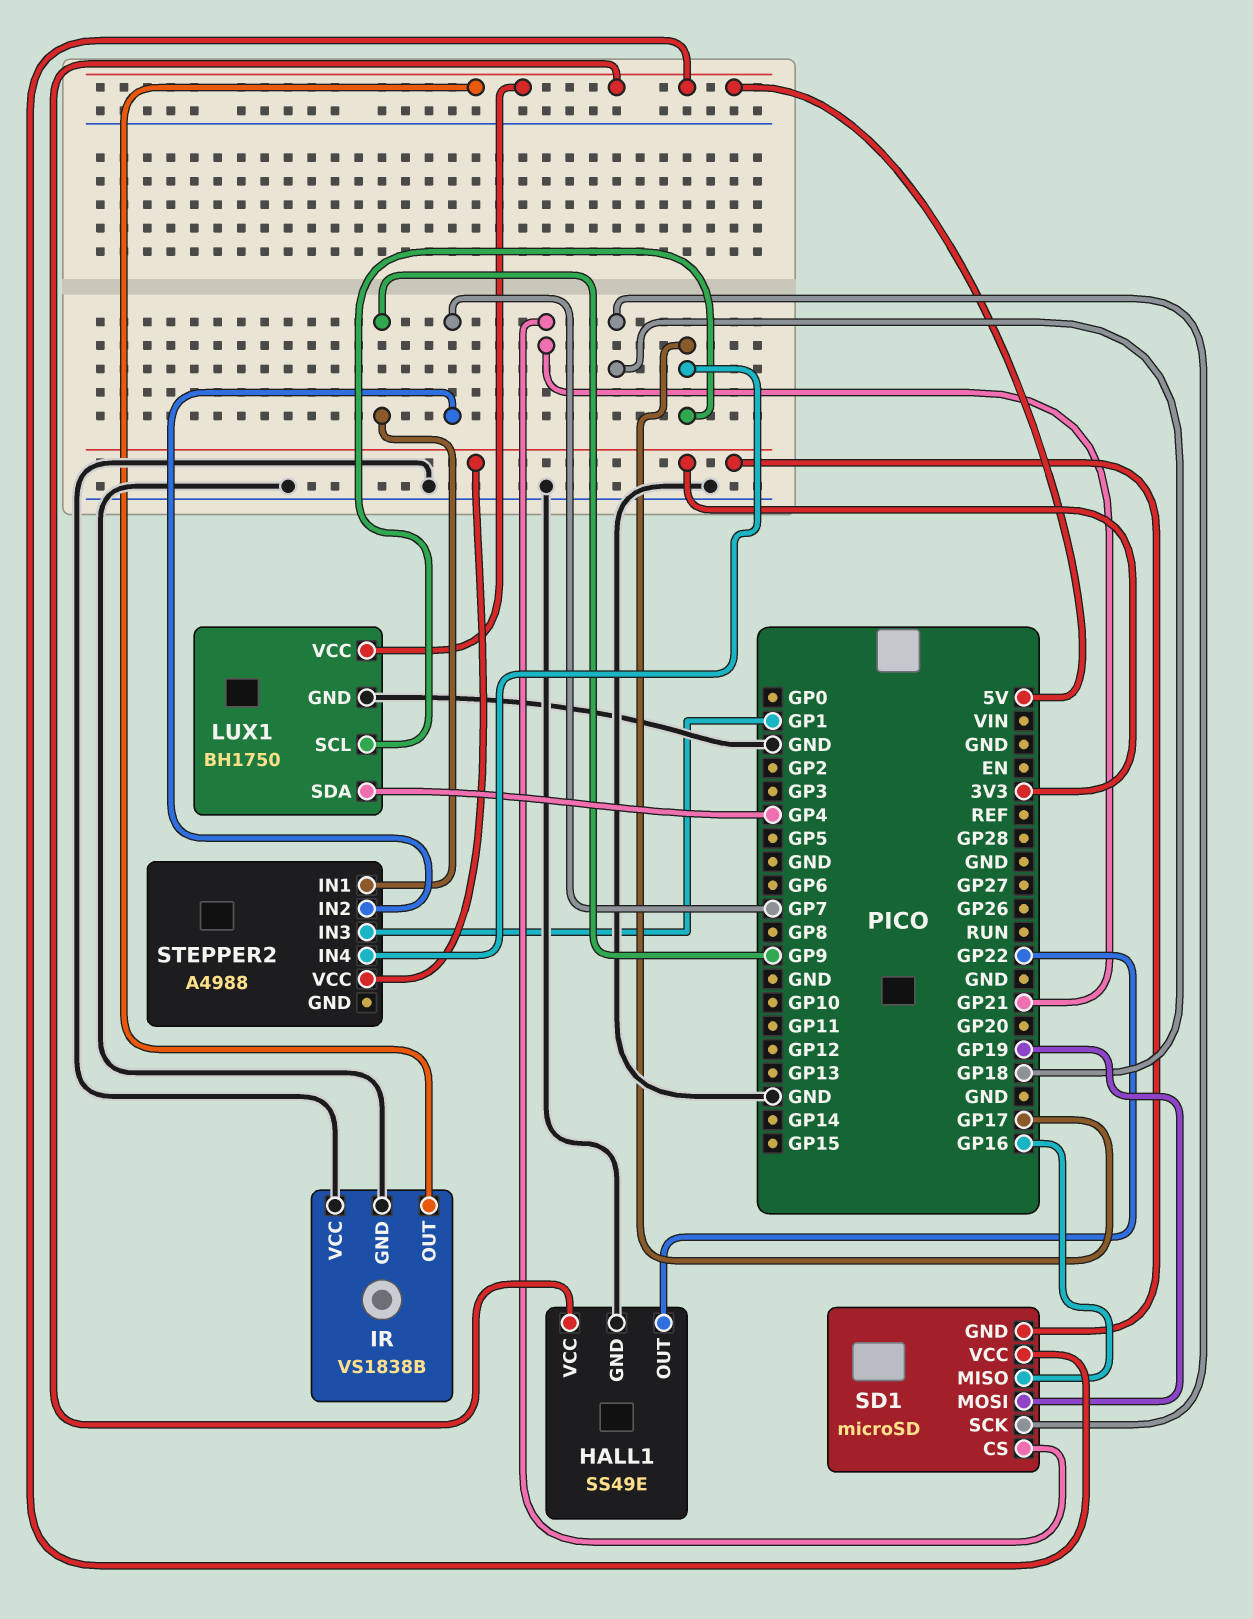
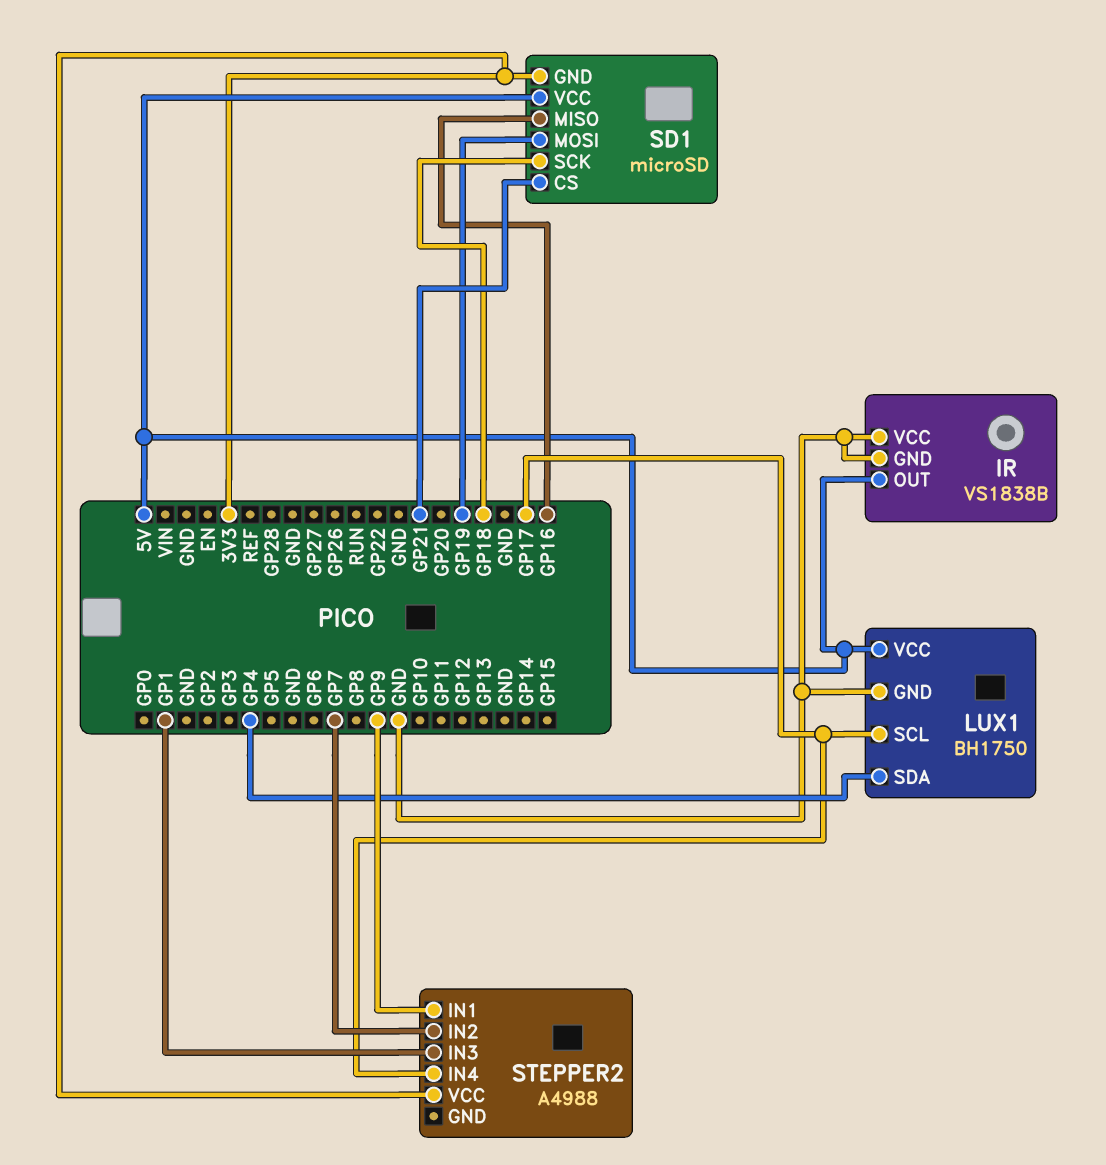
HALL1: SS49E -> none
HALL1 pin GND: GND -> none
HALL1 pin OUT: GP22 -> none
HALL1 pin VCC: 5V -> none

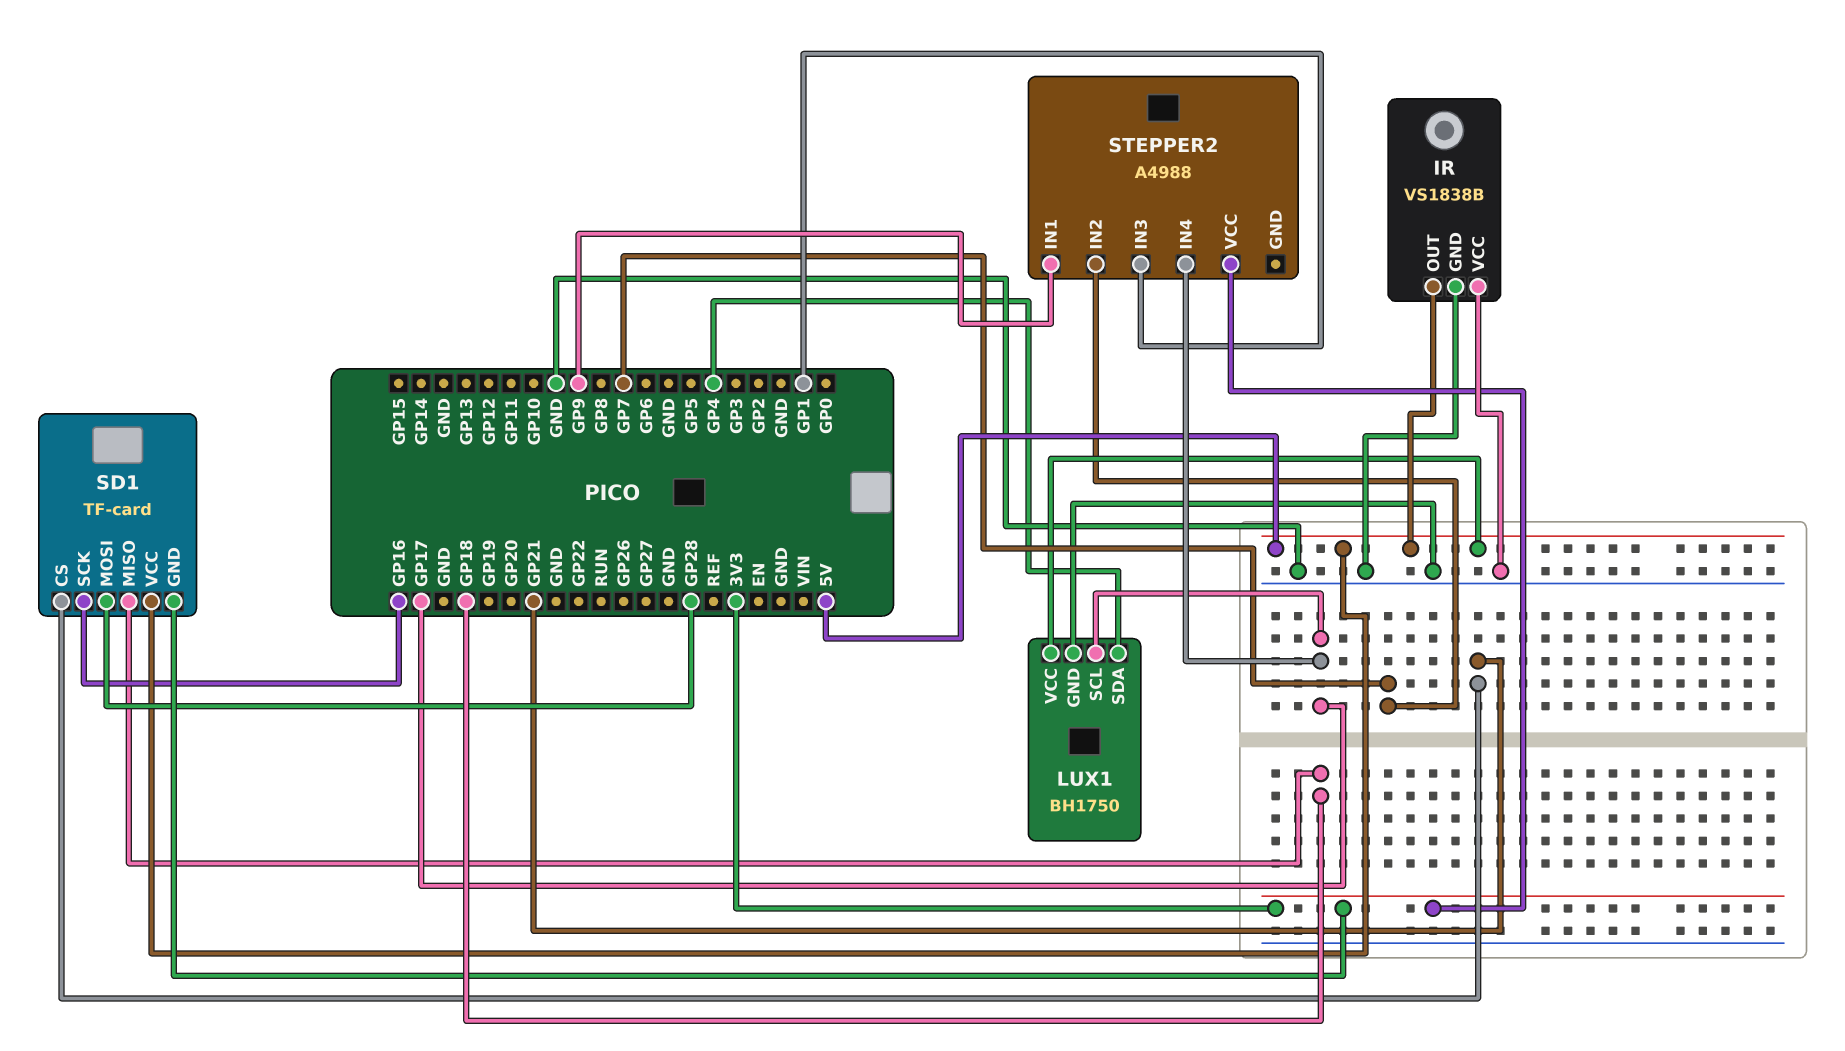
SD1: microSD -> TF-card
SD1 pin MISO: GP16 -> GP18
SD1 pin MOSI: GP19 -> GP28
SD1 pin SCK: GP18 -> GP16

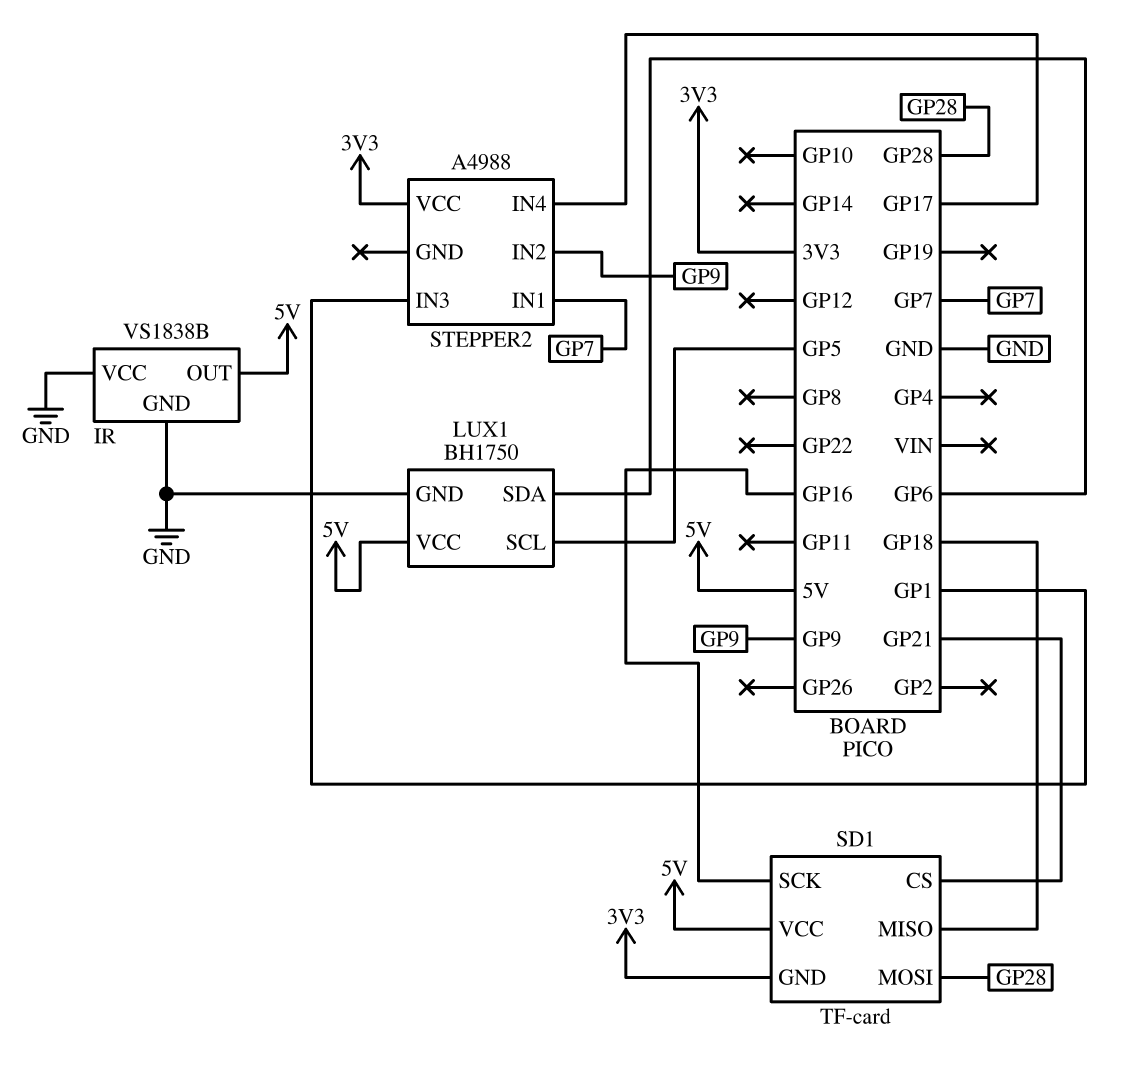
LUX1 pin SCL: GP17 -> GP5
LUX1 pin SDA: GP4 -> GP6
STEPPER2 pin IN1: GP9 -> GP7
STEPPER2 pin IN2: GP7 -> GP9

